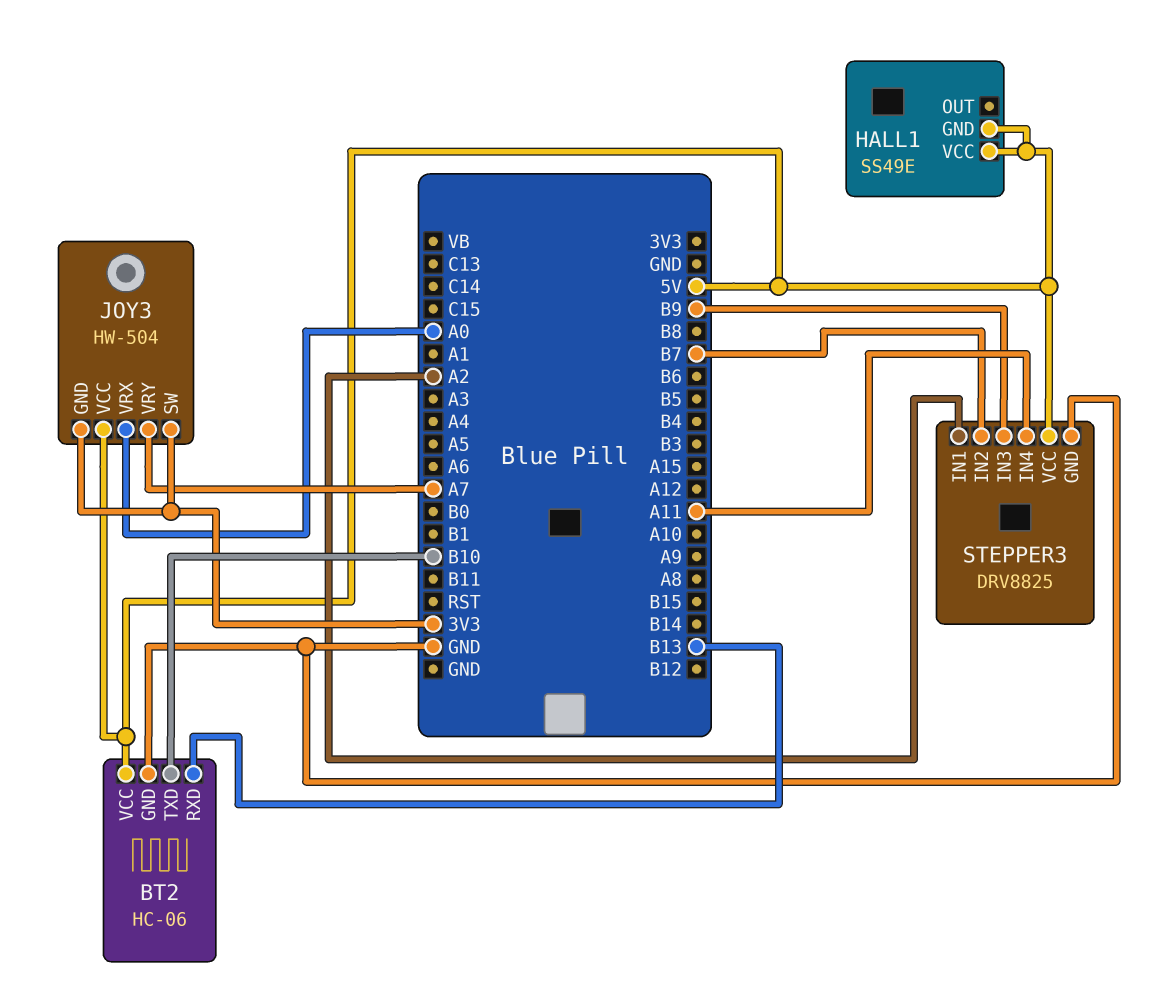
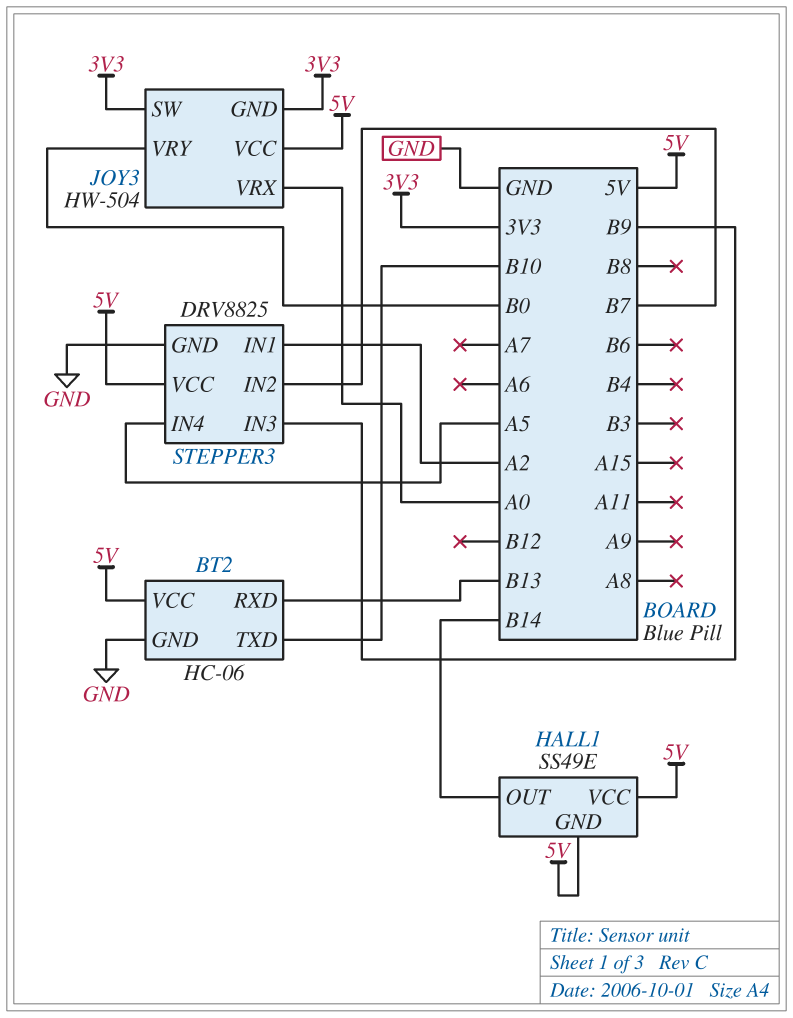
HALL1 pin OUT: none -> B14
JOY3 pin VRY: A7 -> B0
STEPPER3 pin IN4: A11 -> A5

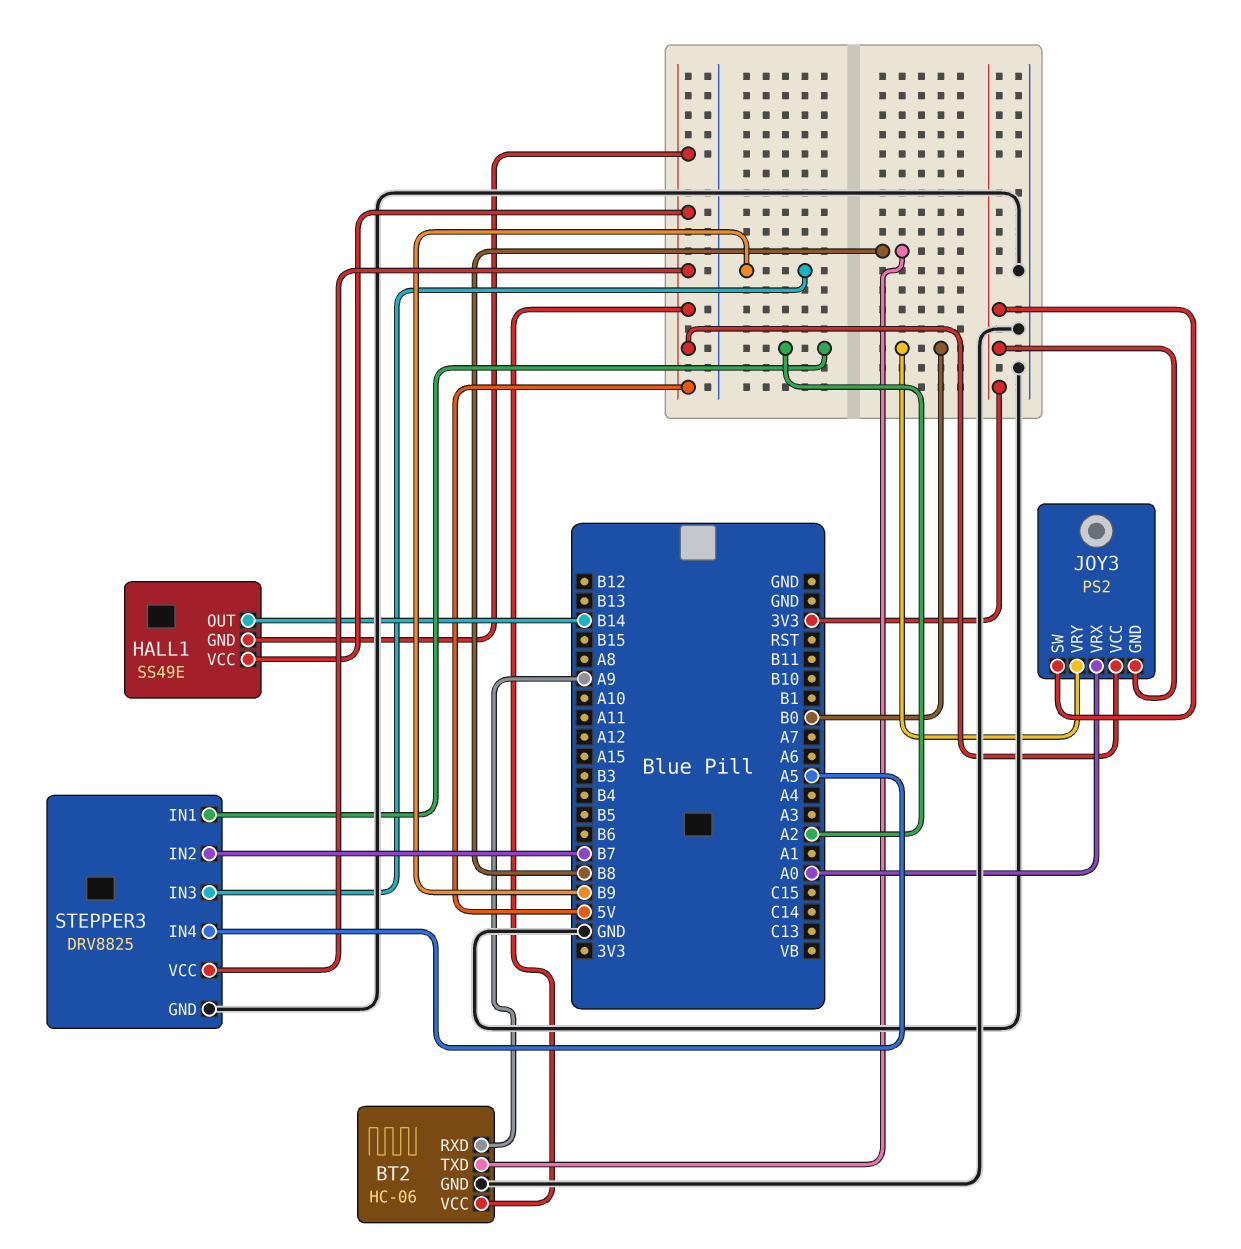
BT2 pin RXD: B13 -> A9
BT2 pin TXD: B10 -> B8
JOY3: HW-504 -> PS2

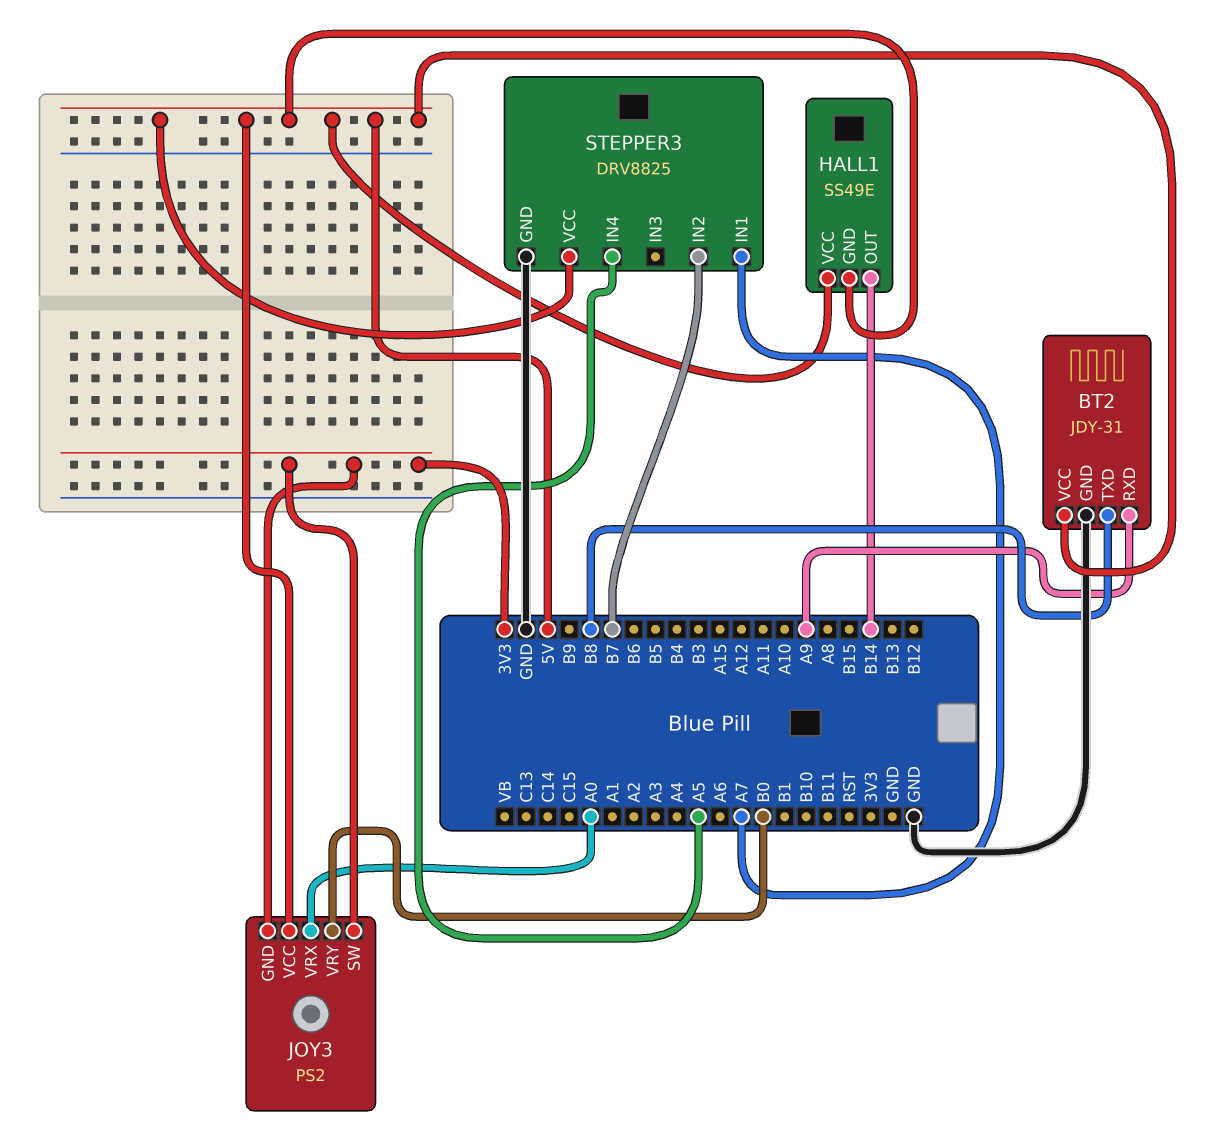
BT2: HC-06 -> JDY-31
STEPPER3 pin IN1: A2 -> A7
STEPPER3 pin IN3: B9 -> none

